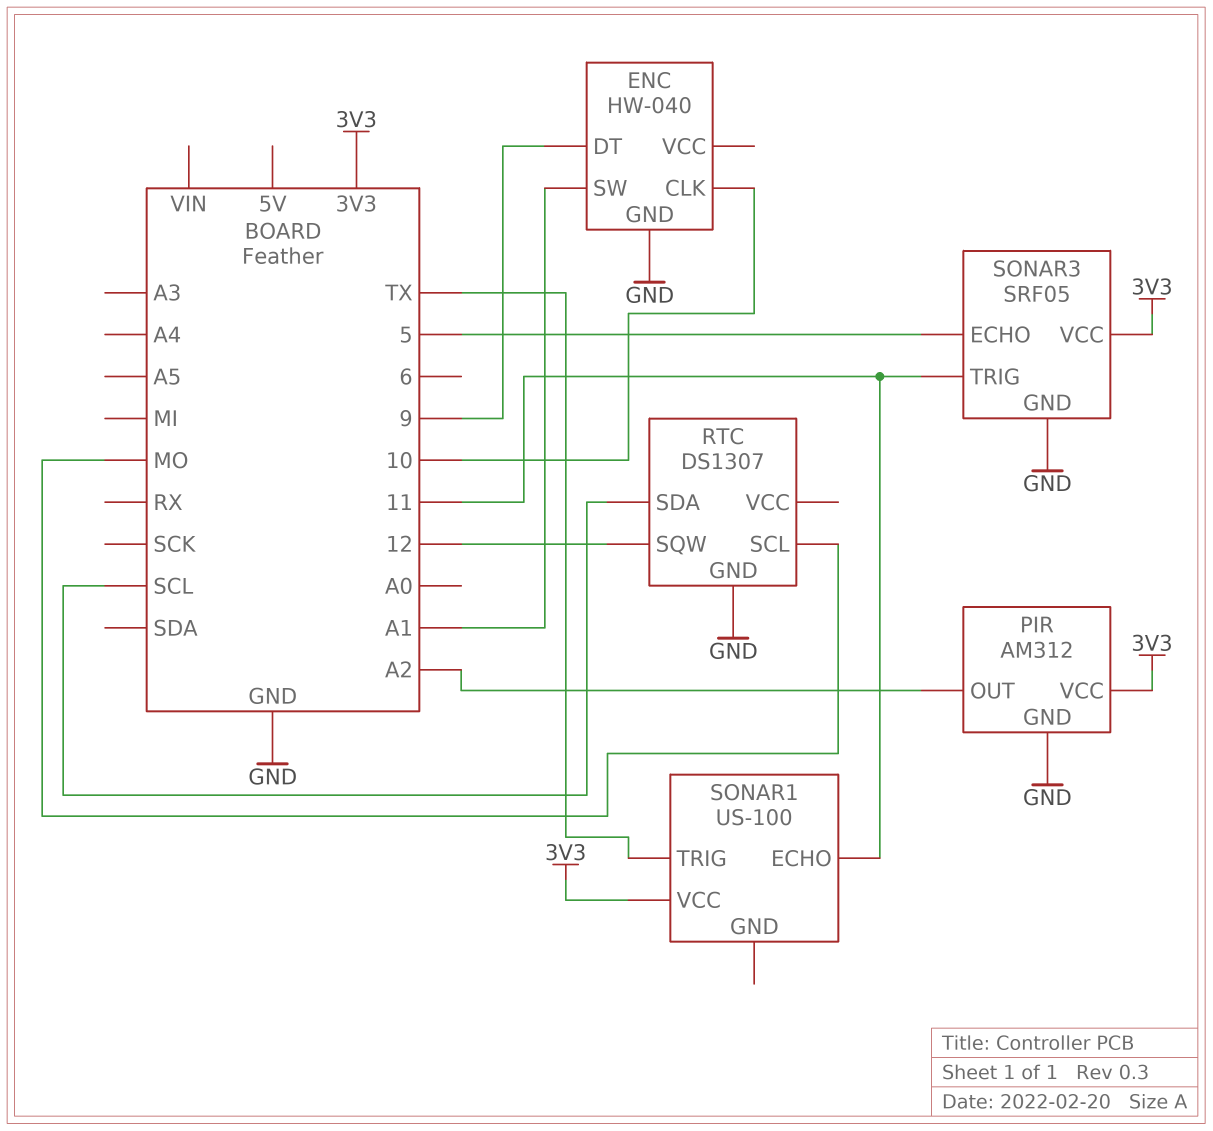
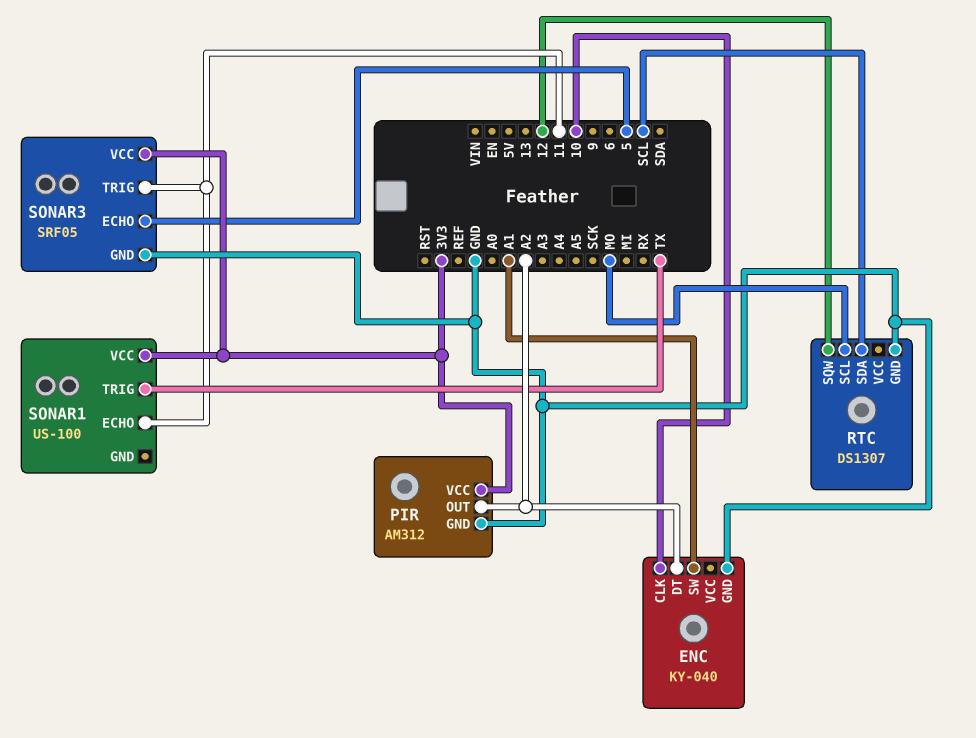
ENC: HW-040 -> KY-040
ENC pin DT: 9 -> A2

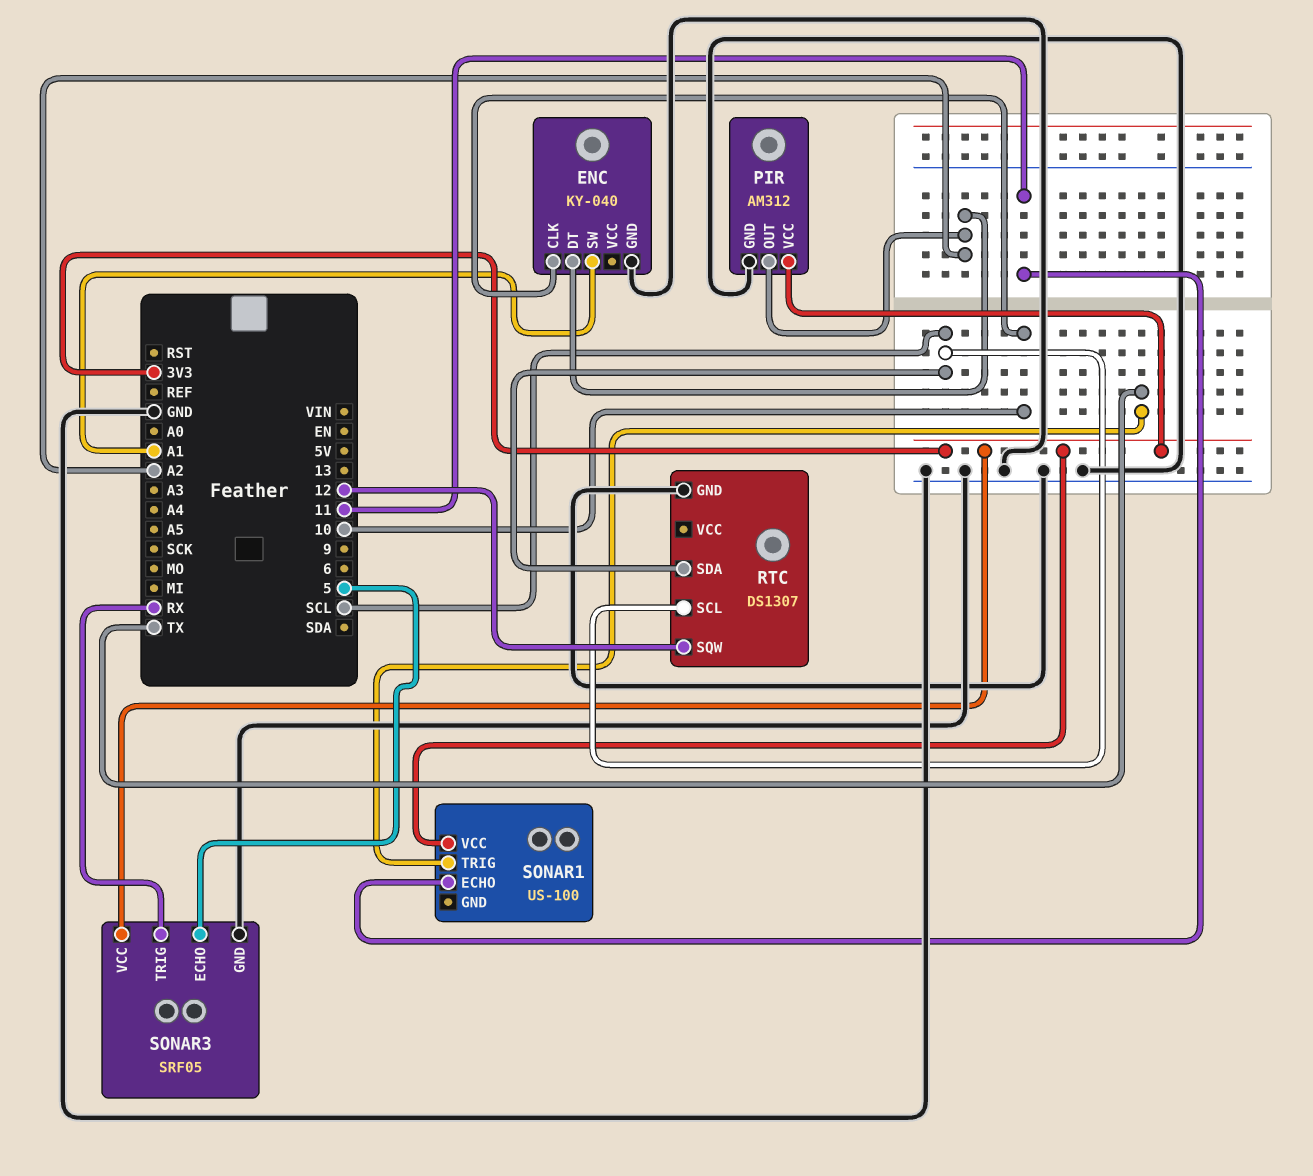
RTC pin SCL: MO -> SCL
SONAR3 pin TRIG: 11 -> RX

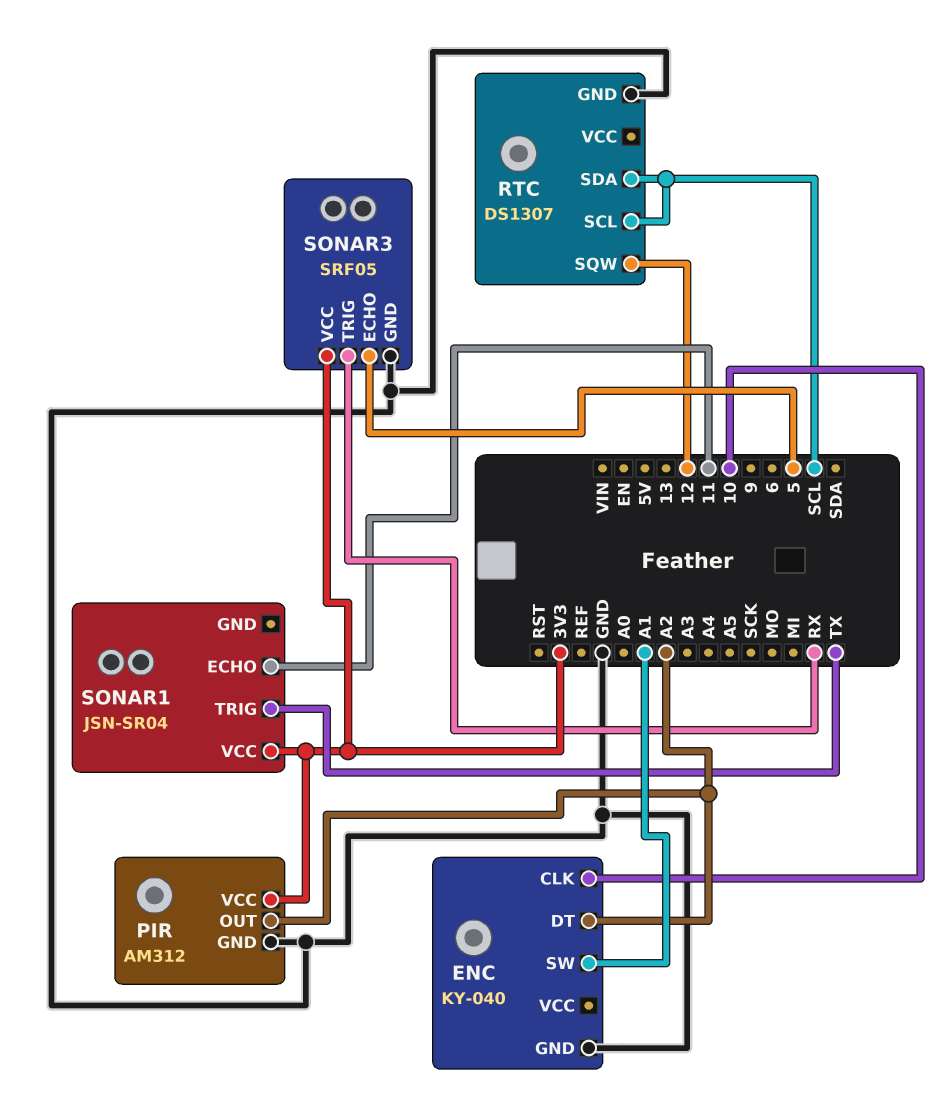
SONAR1: US-100 -> JSN-SR04

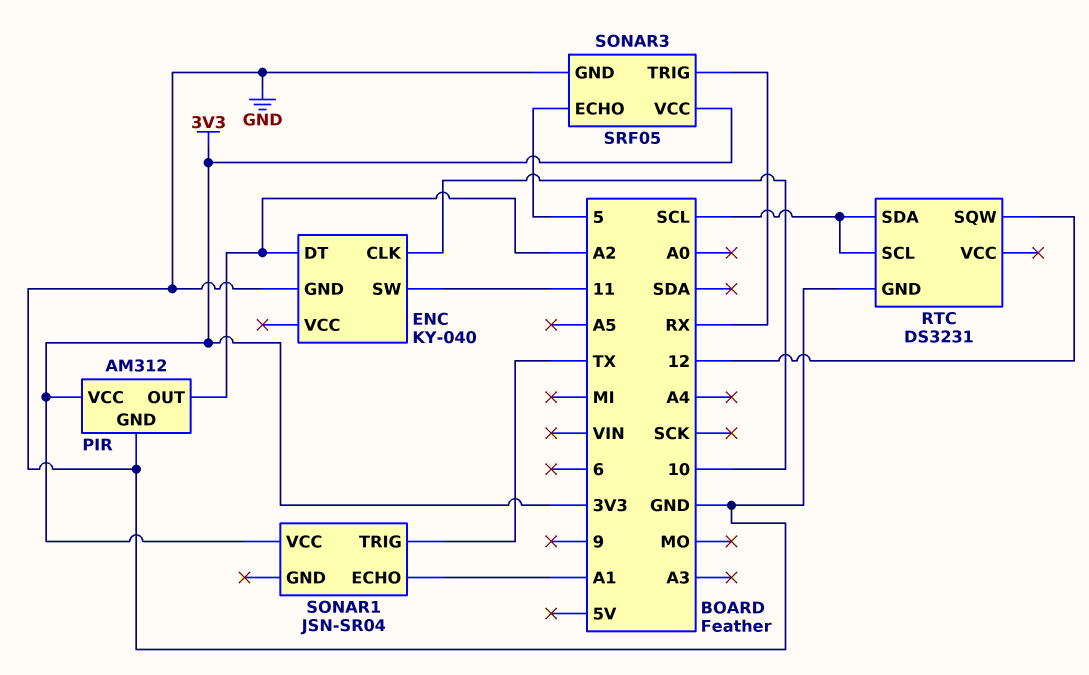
ENC pin SW: A1 -> 11
RTC: DS1307 -> DS3231
SONAR1 pin ECHO: 11 -> A1

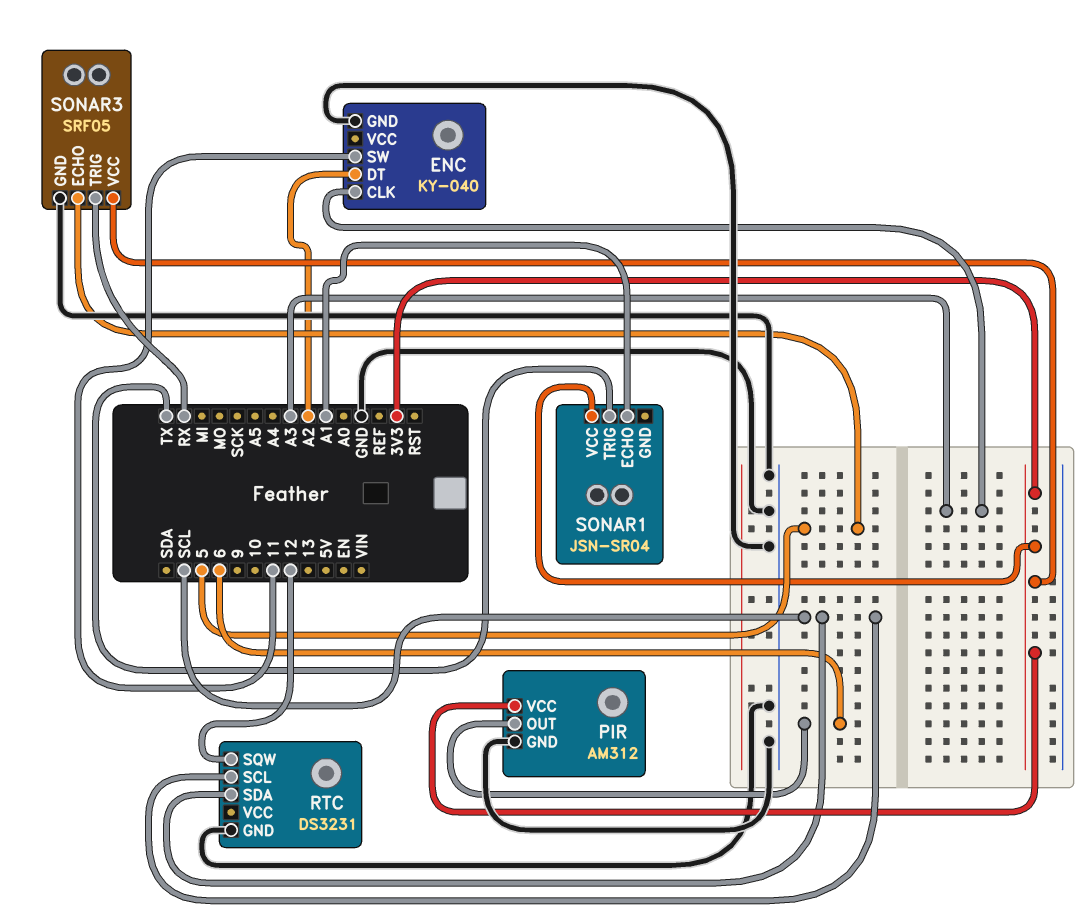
ENC pin CLK: 10 -> A3
PIR pin OUT: A2 -> 6

